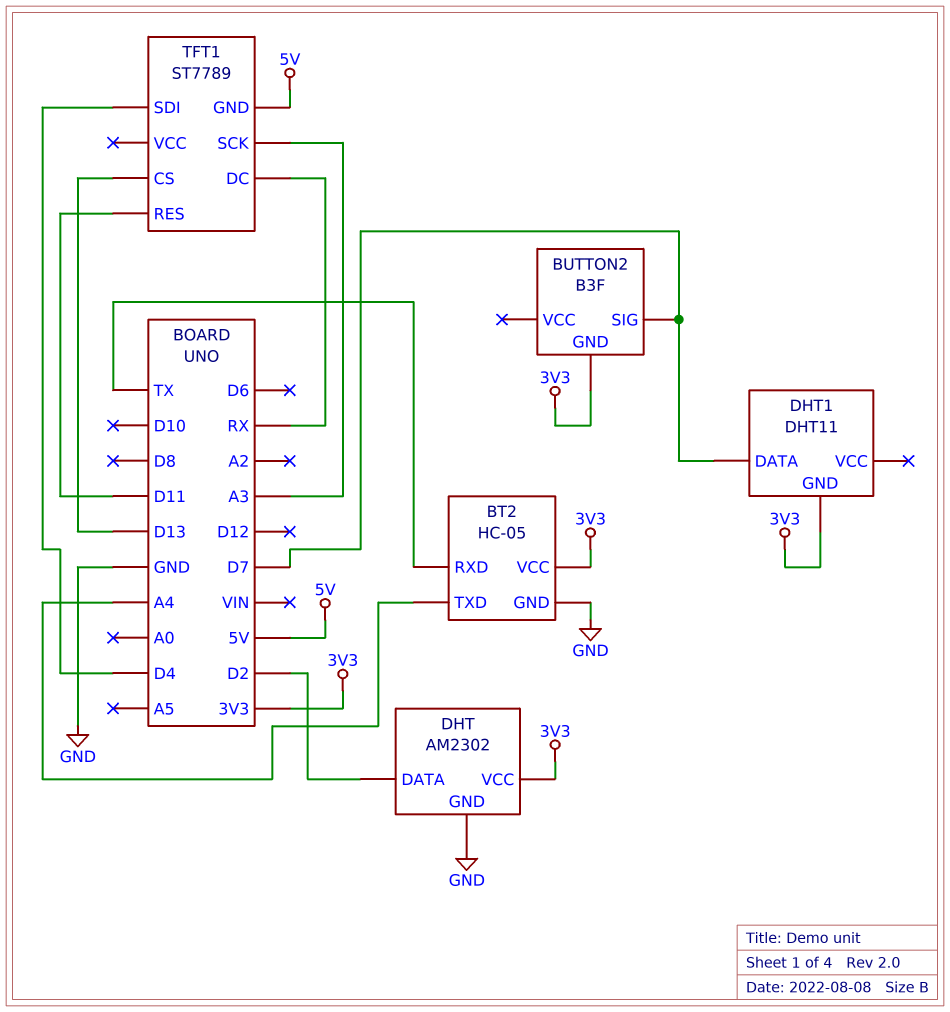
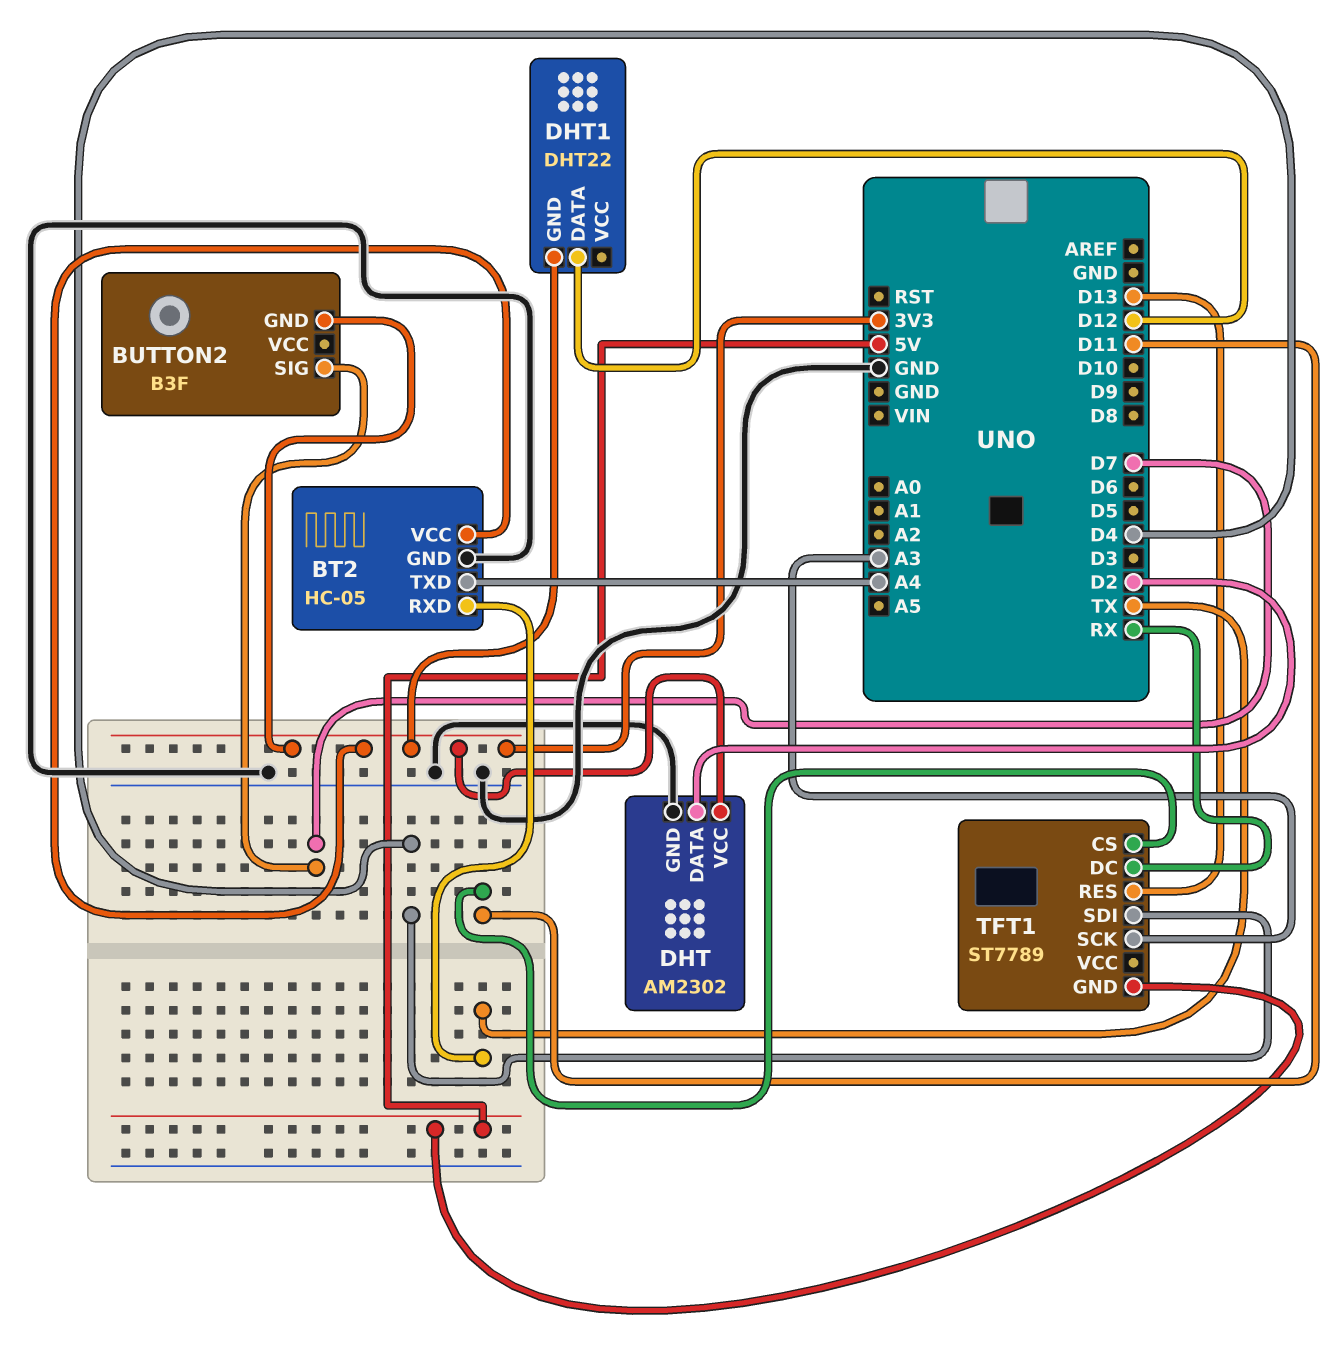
DHT1: DHT11 -> DHT22
DHT1 pin DATA: D7 -> D12
TFT1 pin CS: D13 -> D11
TFT1 pin RES: D11 -> D13

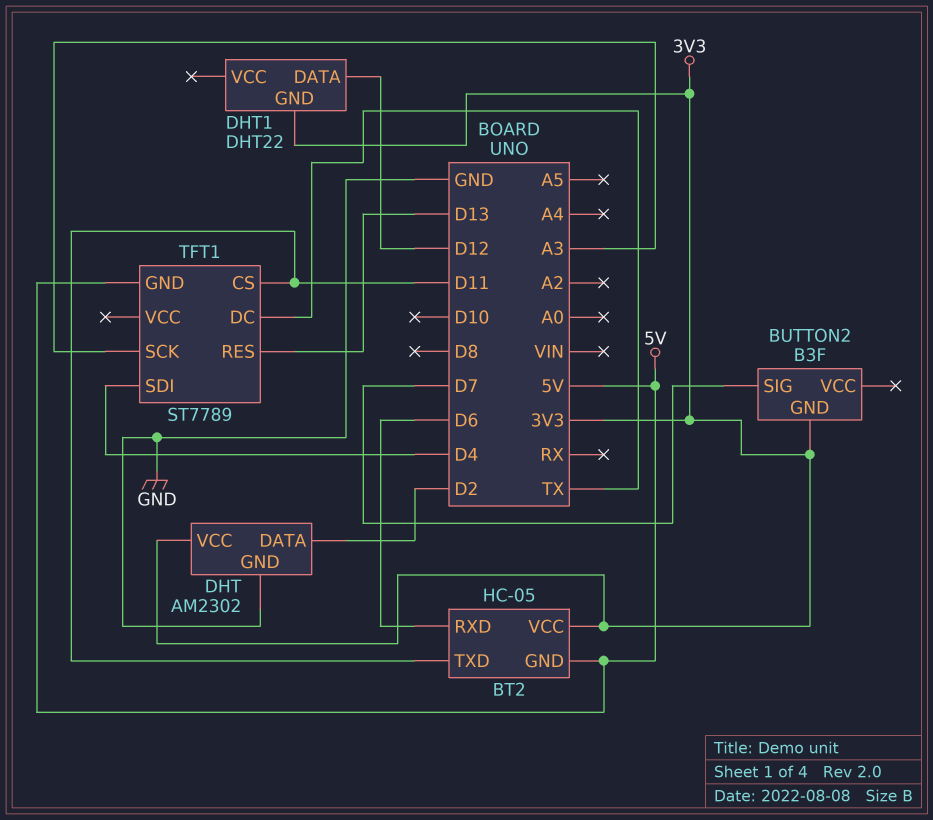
BT2 pin GND: GND -> 5V
BT2 pin RXD: TX -> D6
BT2 pin TXD: A4 -> D11
TFT1 pin DC: RX -> TX

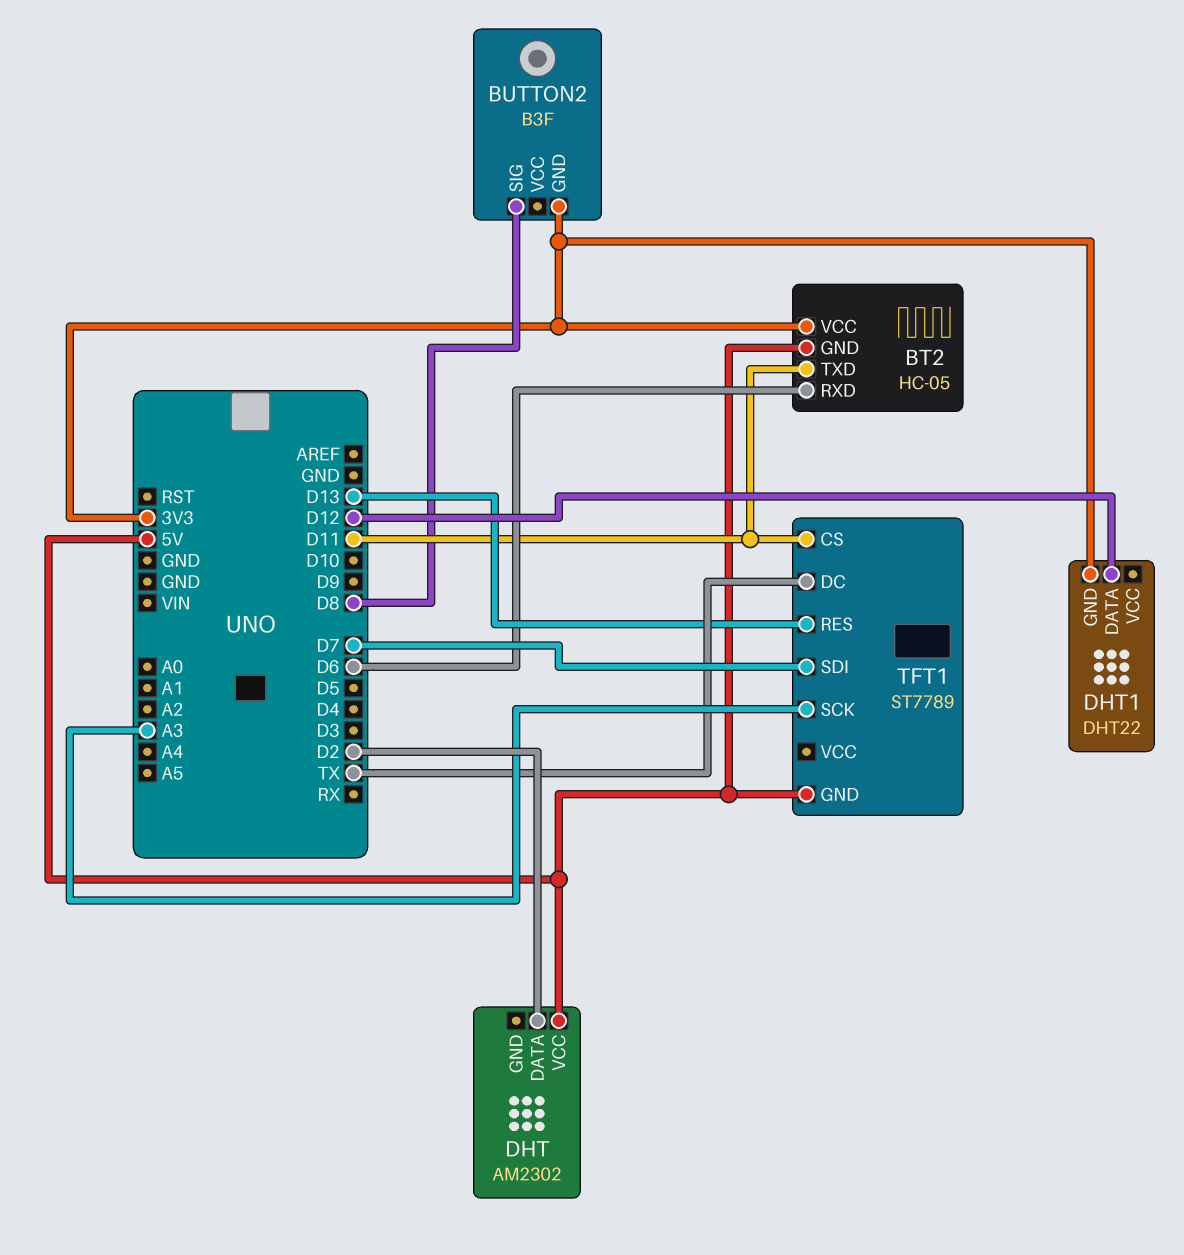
BUTTON2 pin SIG: D7 -> D8
DHT pin GND: GND -> none
DHT pin VCC: 3V3 -> 5V
TFT1 pin SDI: D4 -> D7

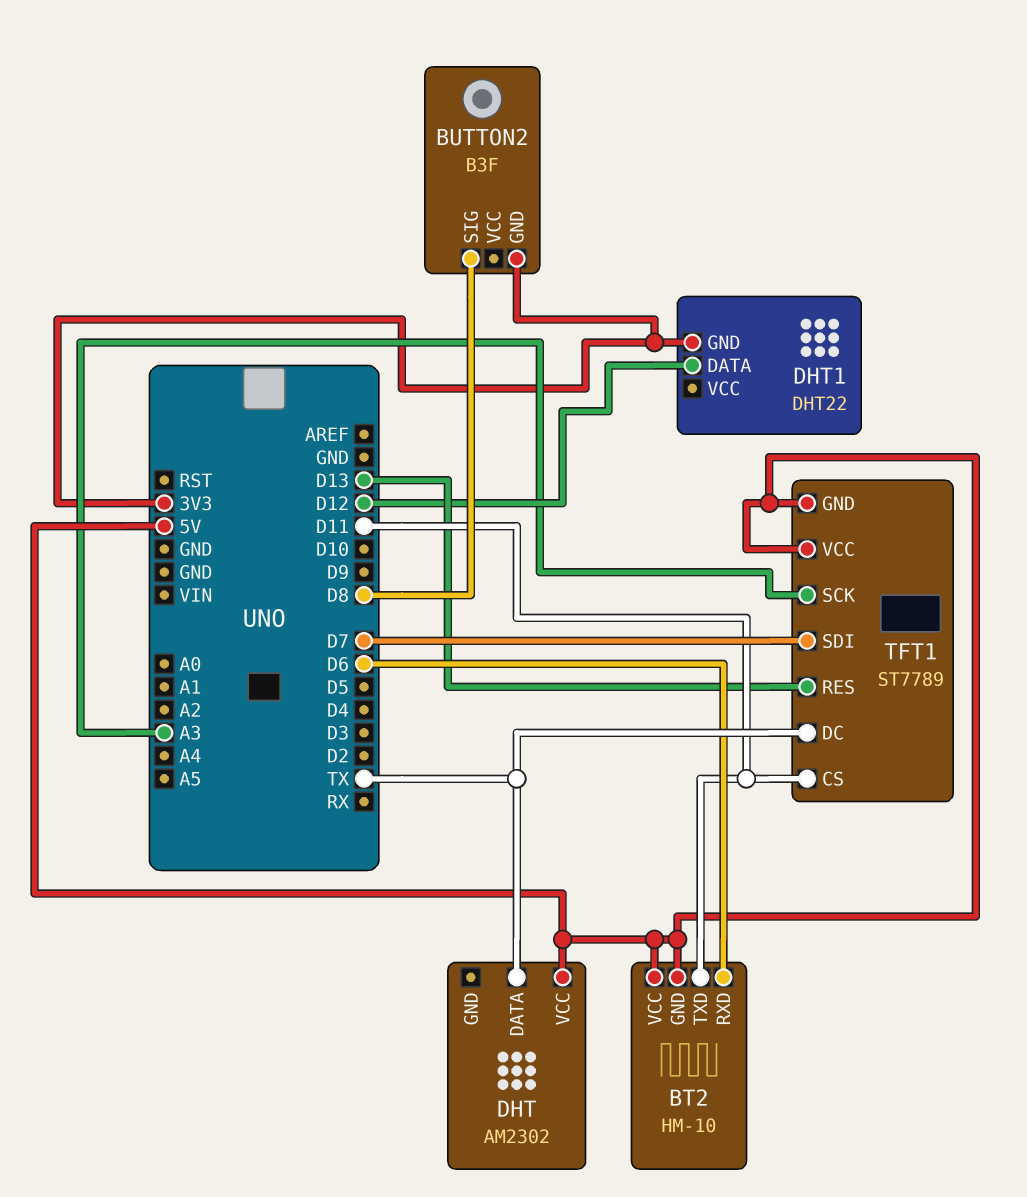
BT2: HC-05 -> HM-10
BT2 pin VCC: 3V3 -> 5V
DHT pin DATA: D2 -> TX
TFT1 pin VCC: none -> 5V

